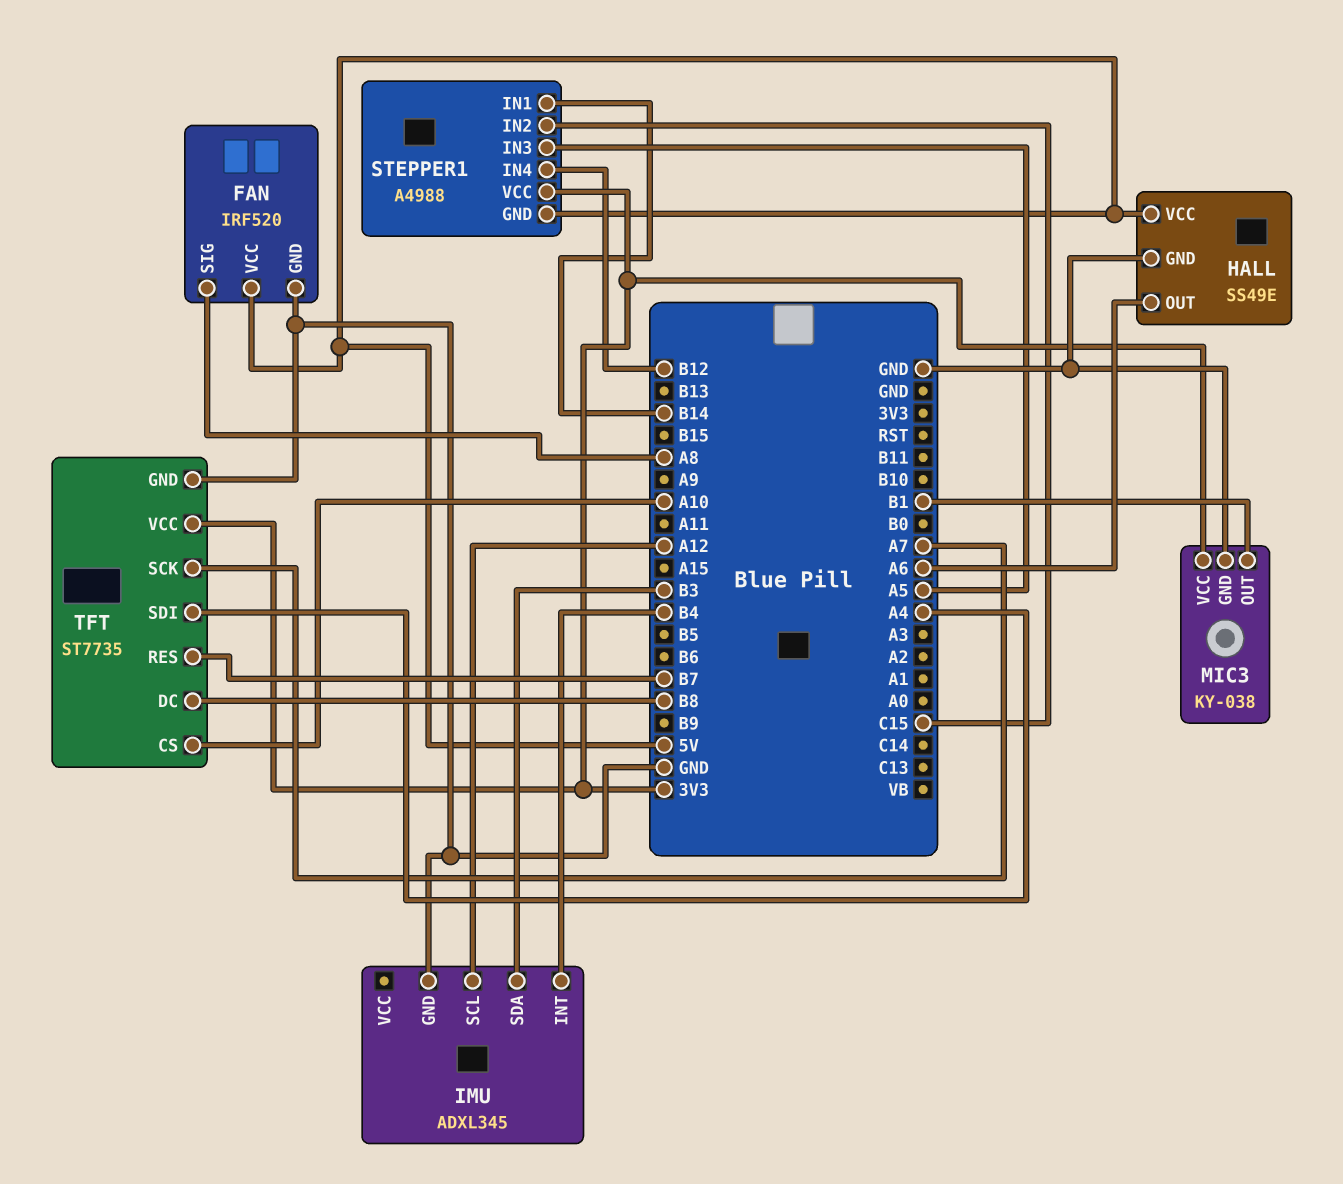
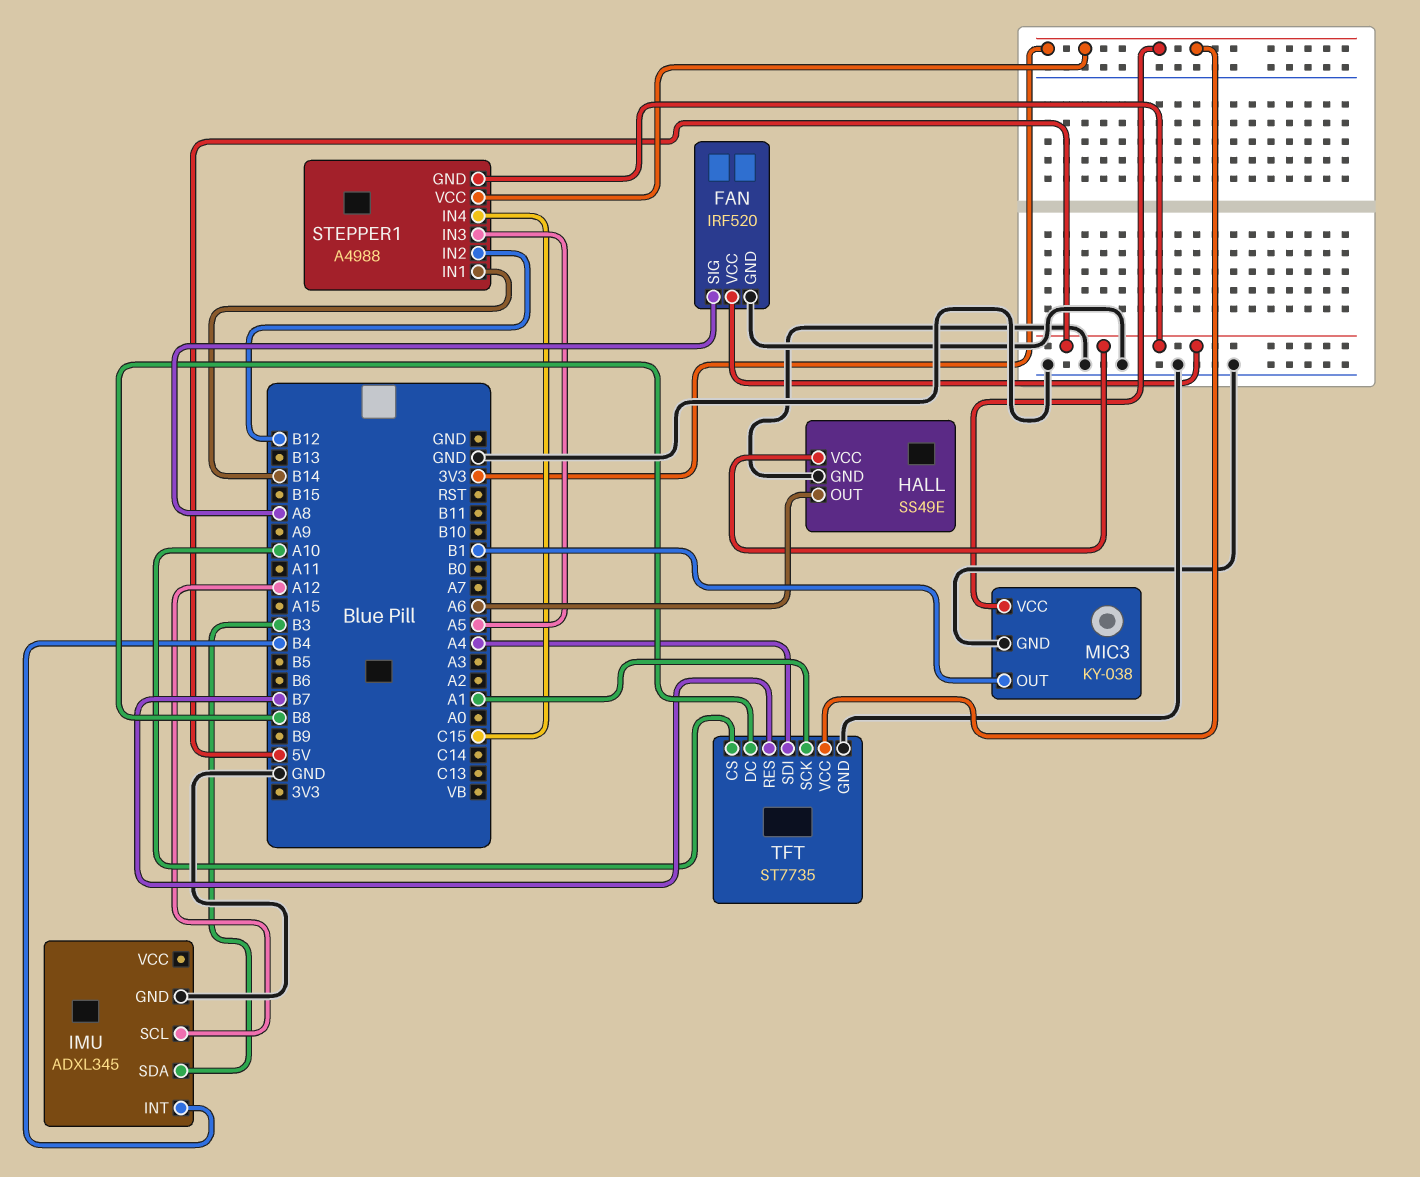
STEPPER1 pin IN2: C15 -> B12
STEPPER1 pin IN4: B12 -> C15
TFT pin SCK: A7 -> A1

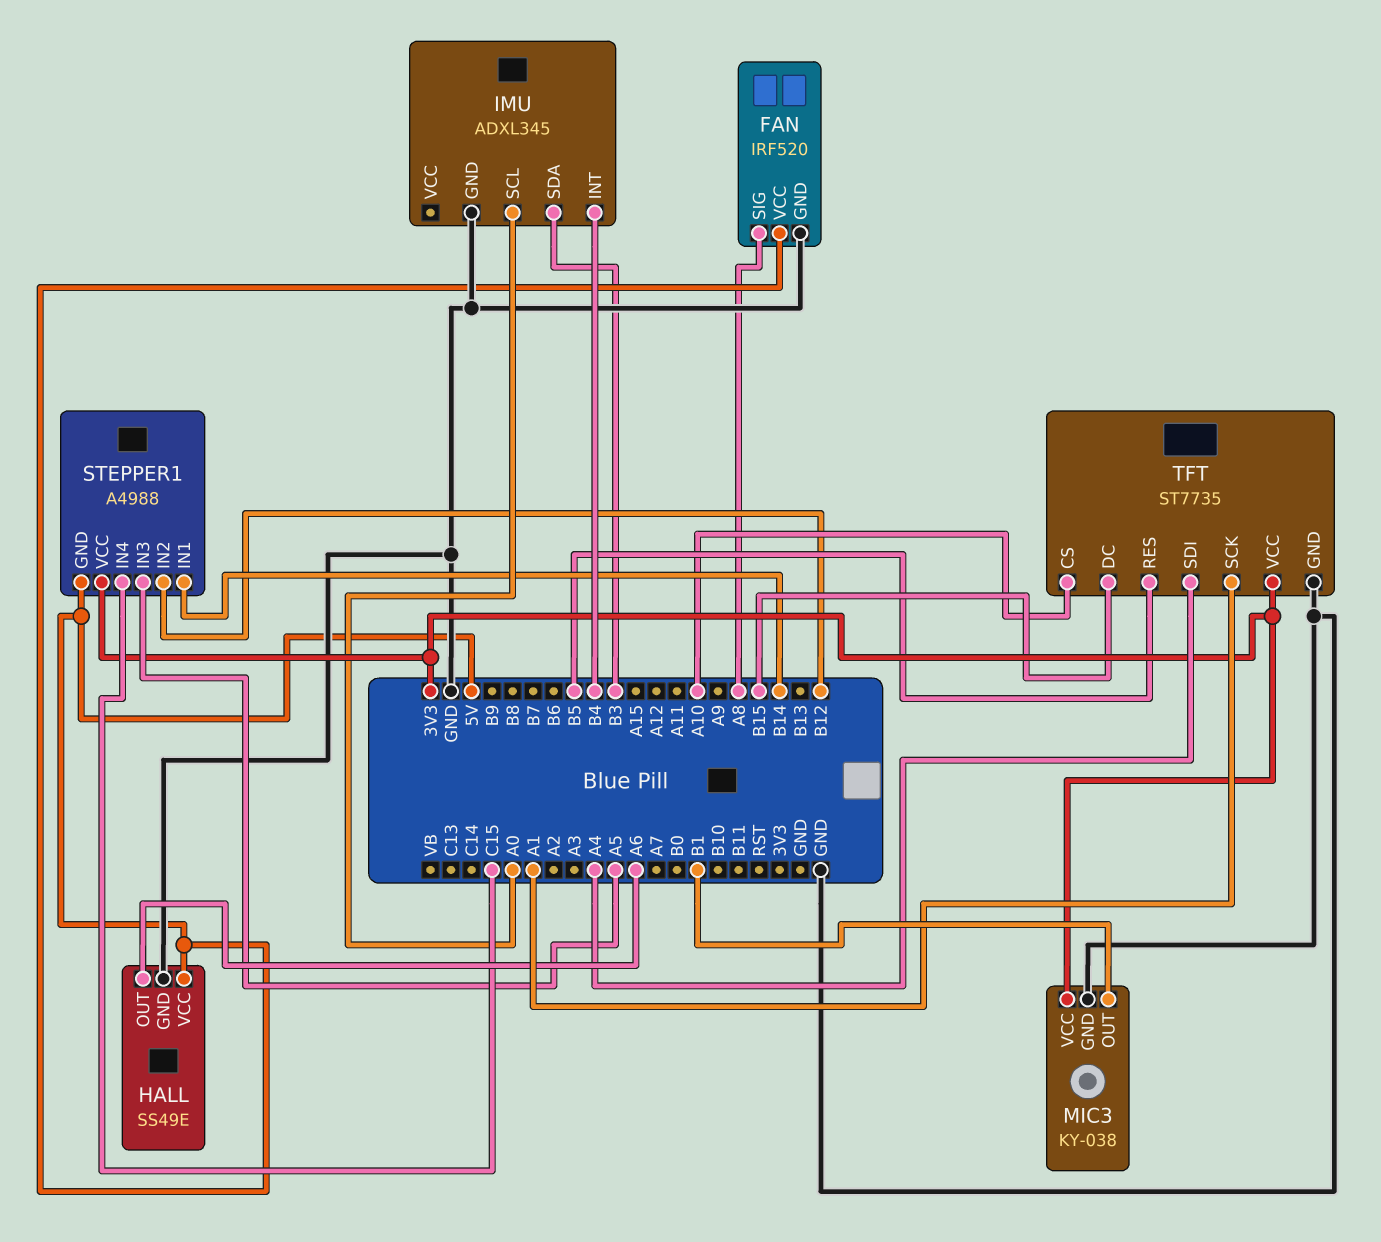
IMU pin SCL: A12 -> A0
TFT pin DC: B8 -> B15
TFT pin RES: B7 -> B5

